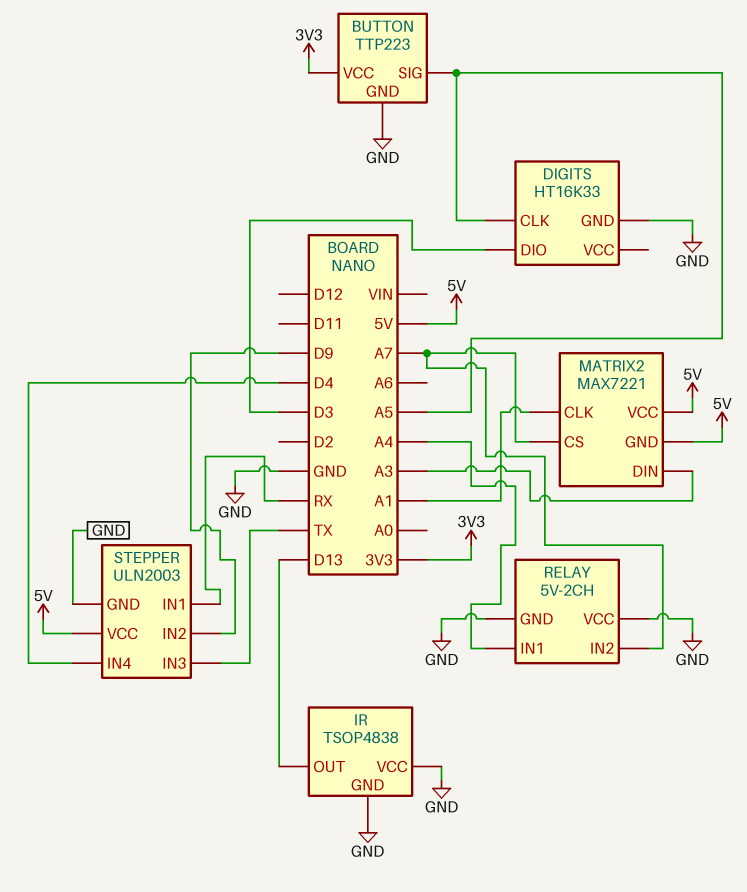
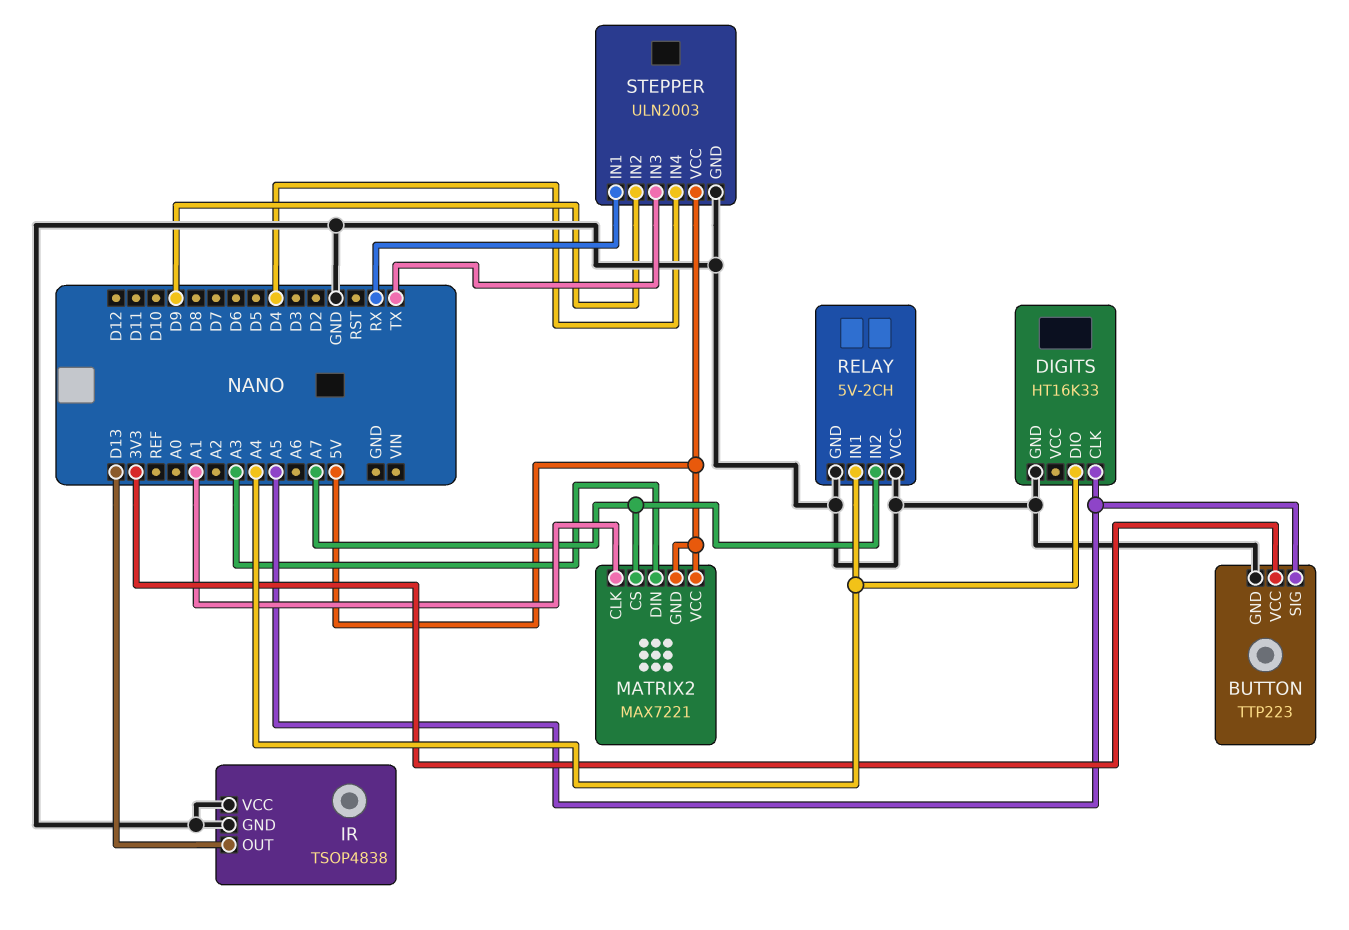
DIGITS pin DIO: D3 -> A4

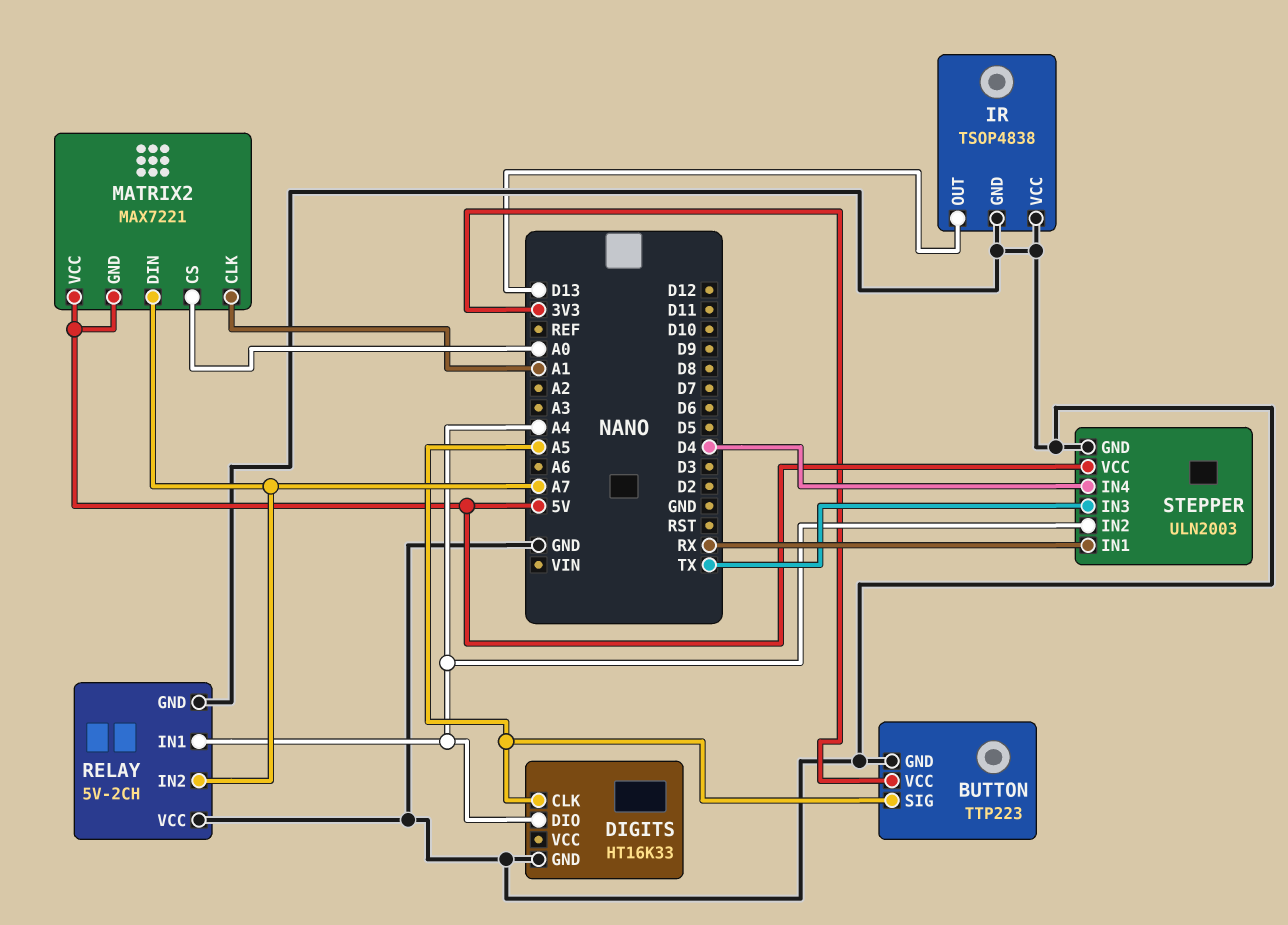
MATRIX2 pin CS: A7 -> A0
MATRIX2 pin DIN: A3 -> A7
STEPPER pin IN2: D9 -> A4

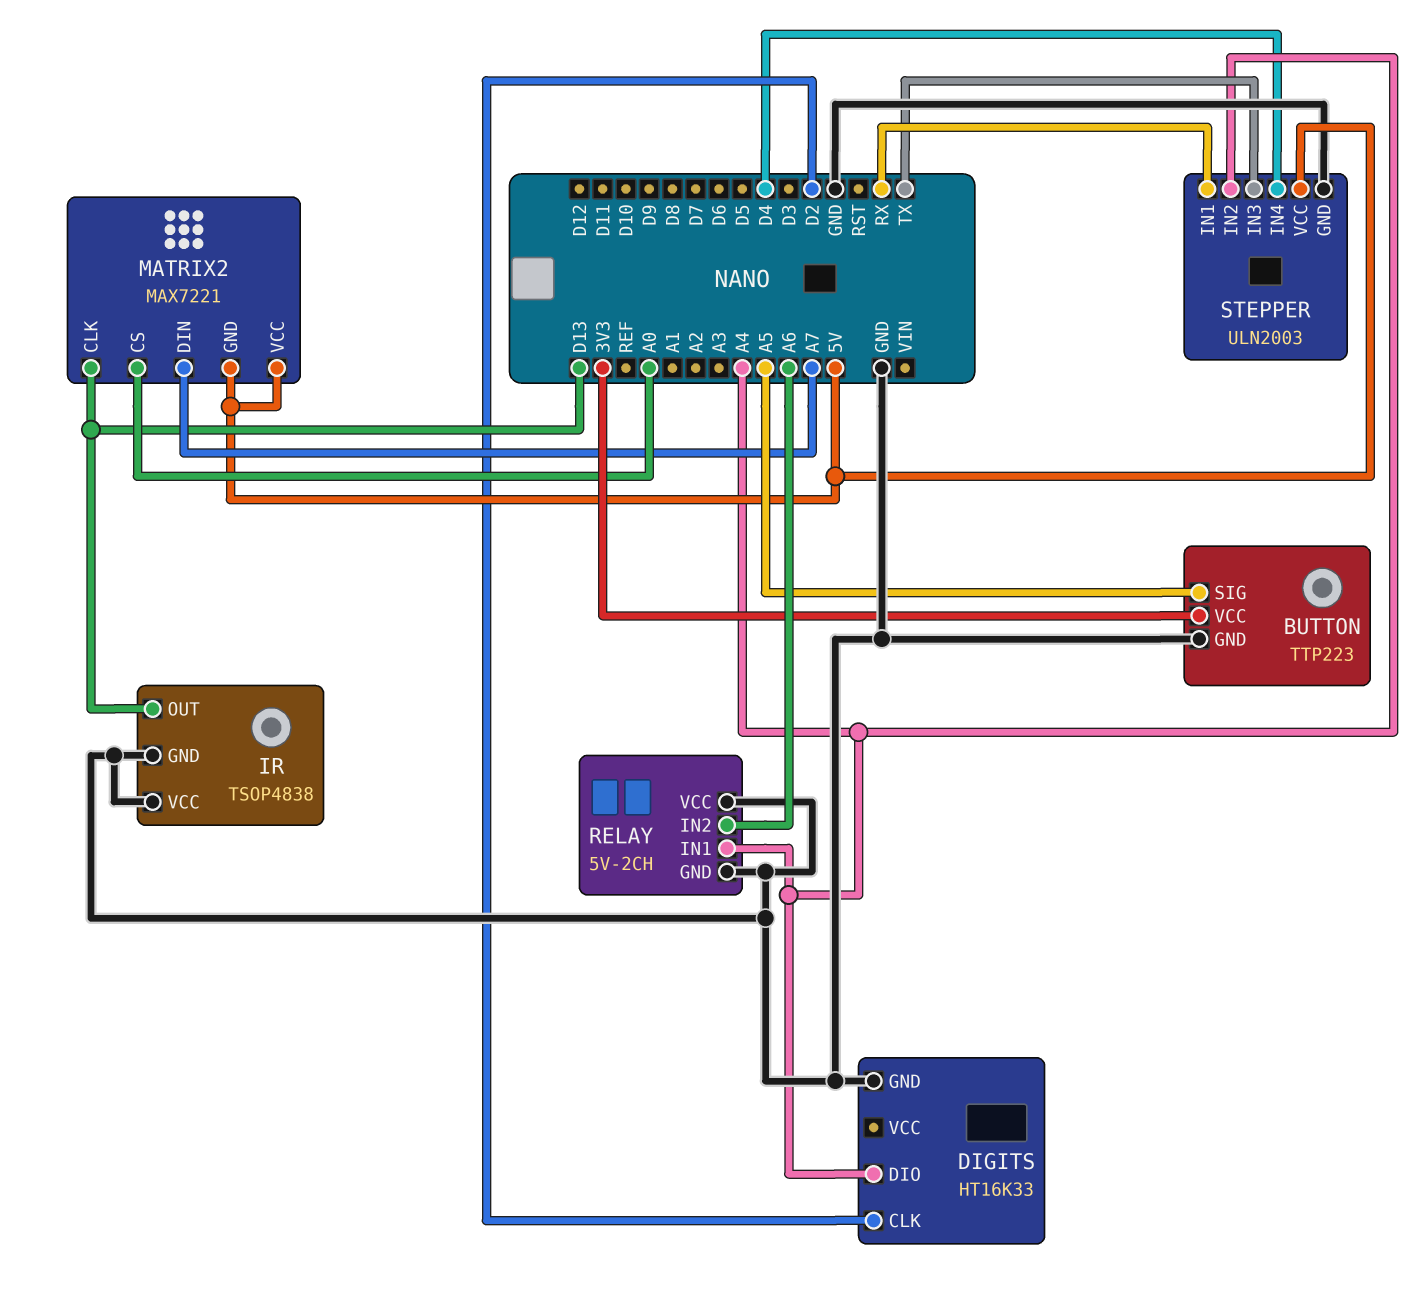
DIGITS pin CLK: A5 -> D2
MATRIX2 pin CLK: A1 -> D13
RELAY pin IN2: A7 -> A6

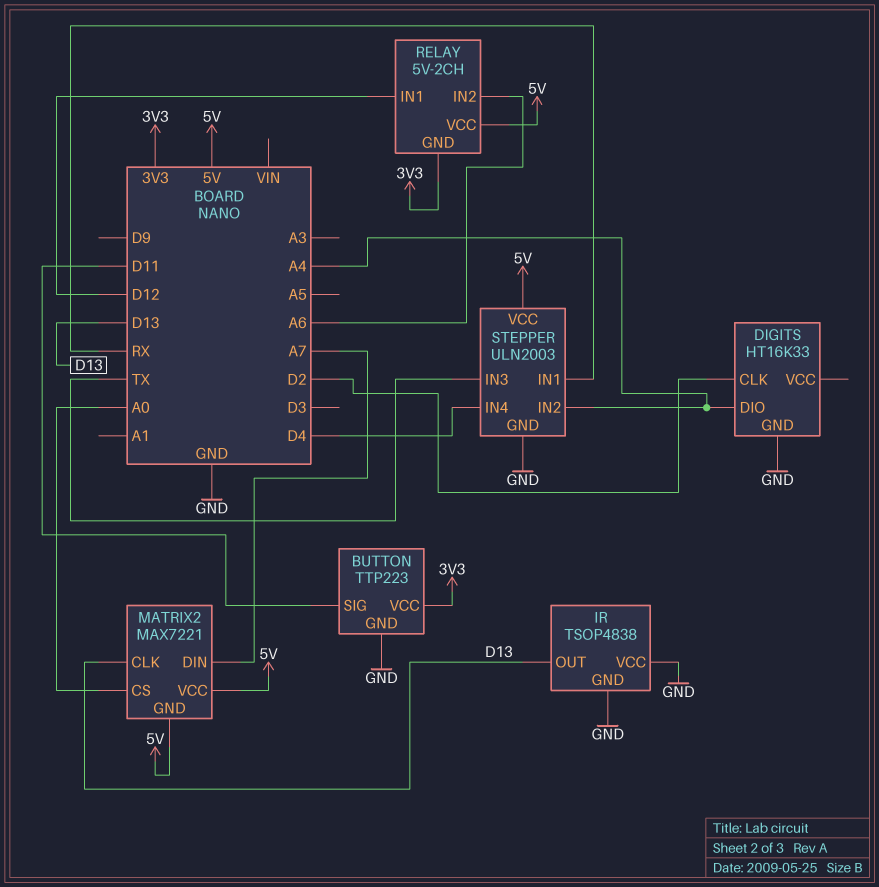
BUTTON pin SIG: A5 -> D11
RELAY pin GND: GND -> 3V3
RELAY pin IN1: A4 -> D12
RELAY pin VCC: GND -> 5V

